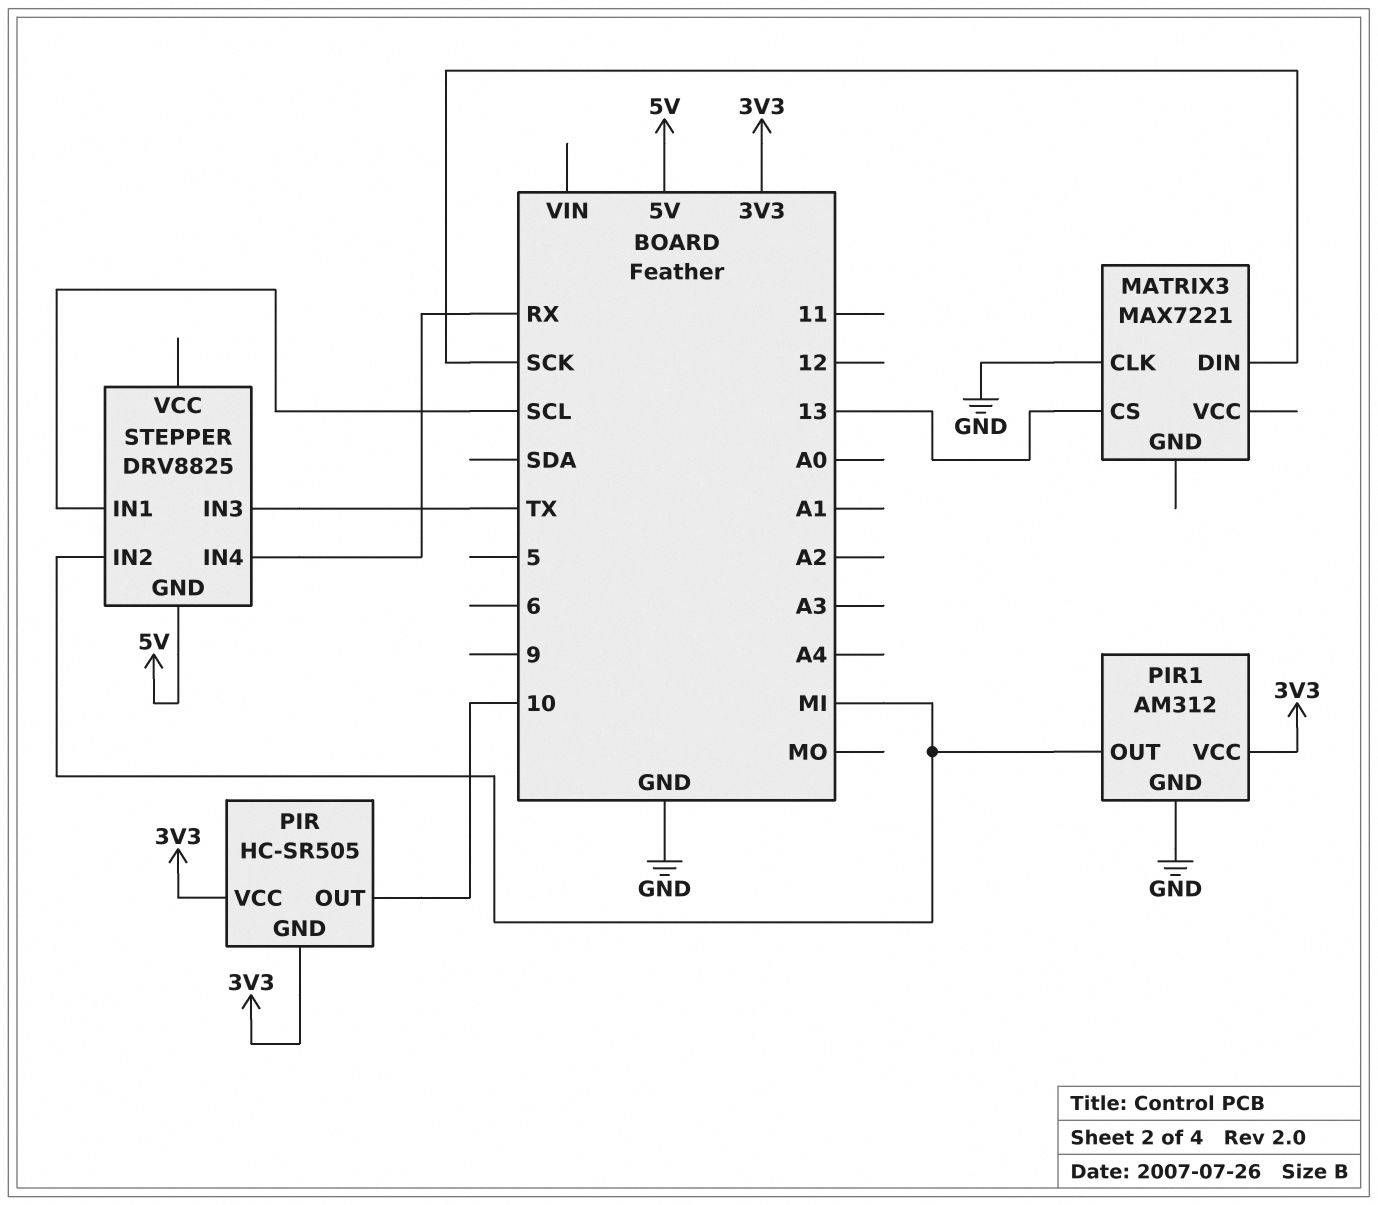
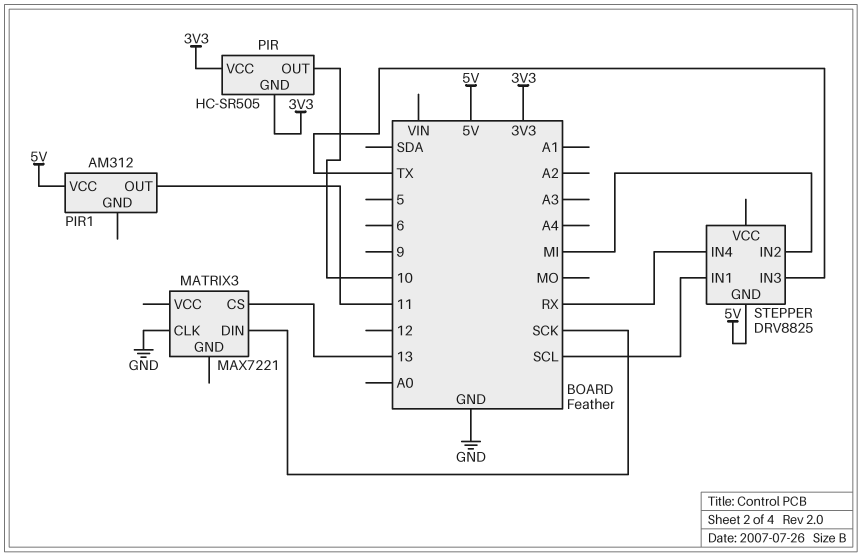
PIR1 pin GND: GND -> none
PIR1 pin OUT: MI -> 11
PIR1 pin VCC: 3V3 -> 5V

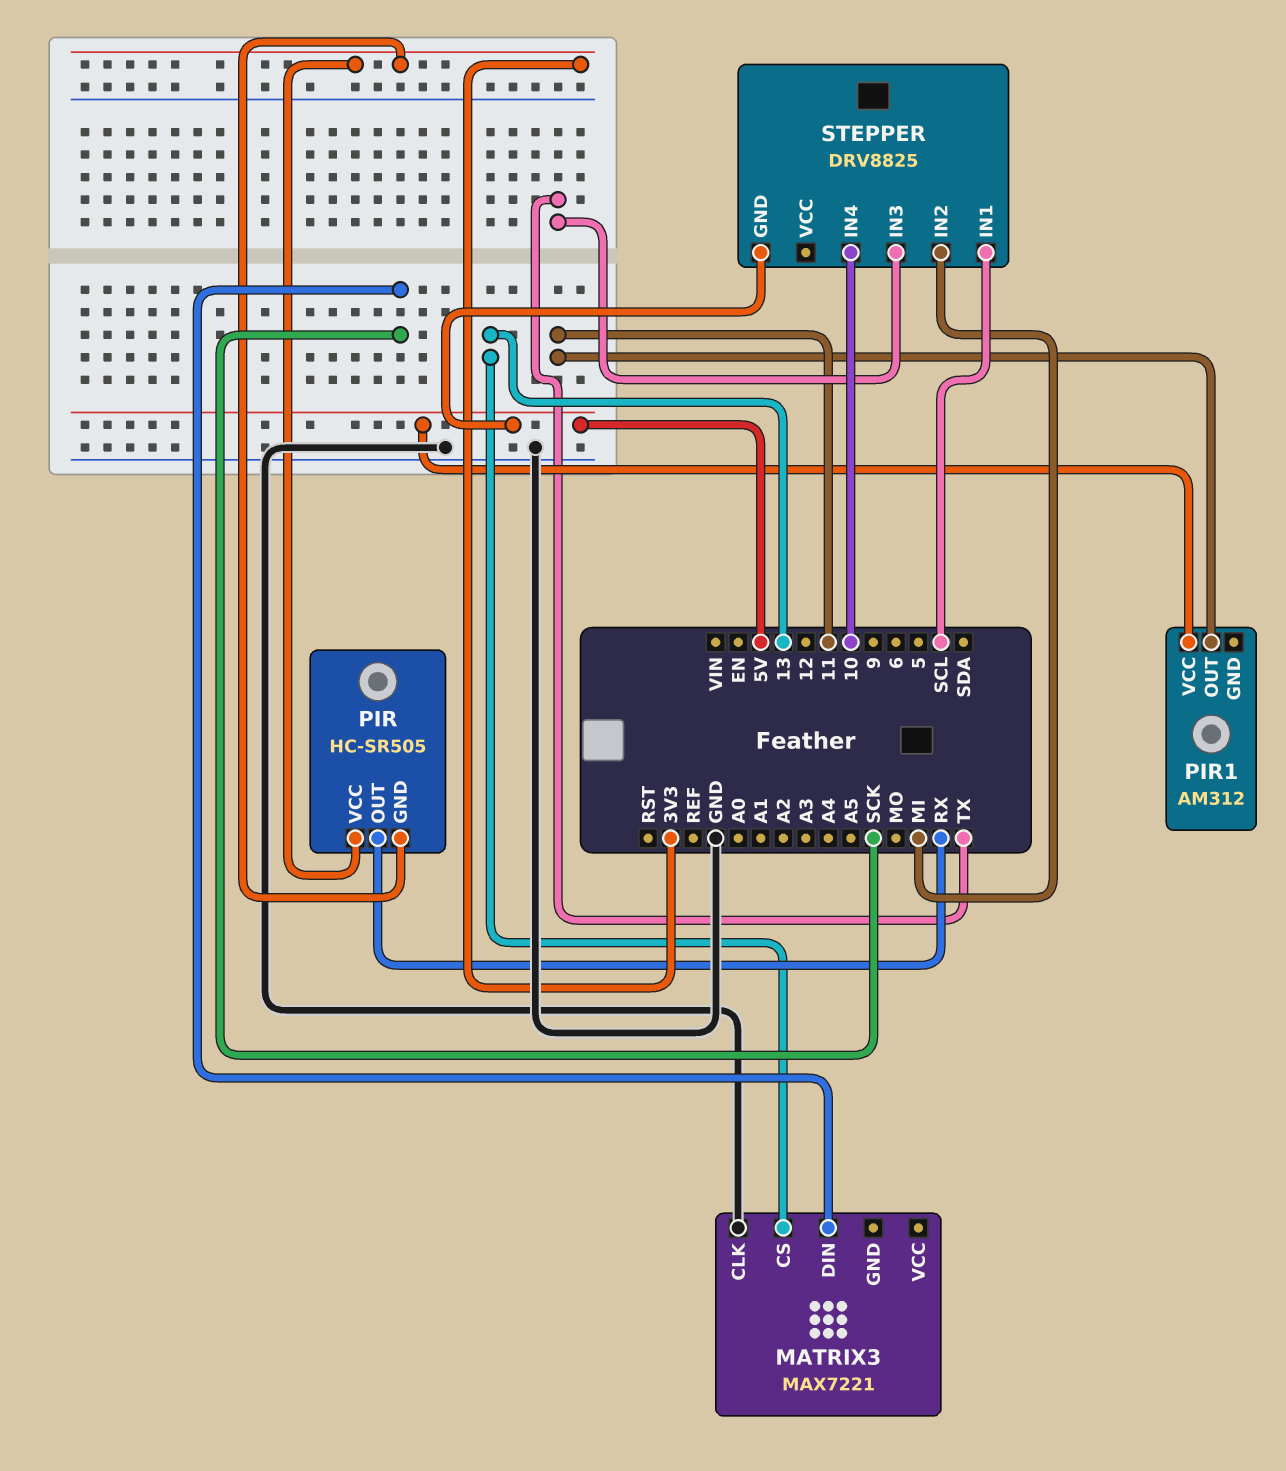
PIR pin OUT: 10 -> RX
STEPPER pin IN4: RX -> 10

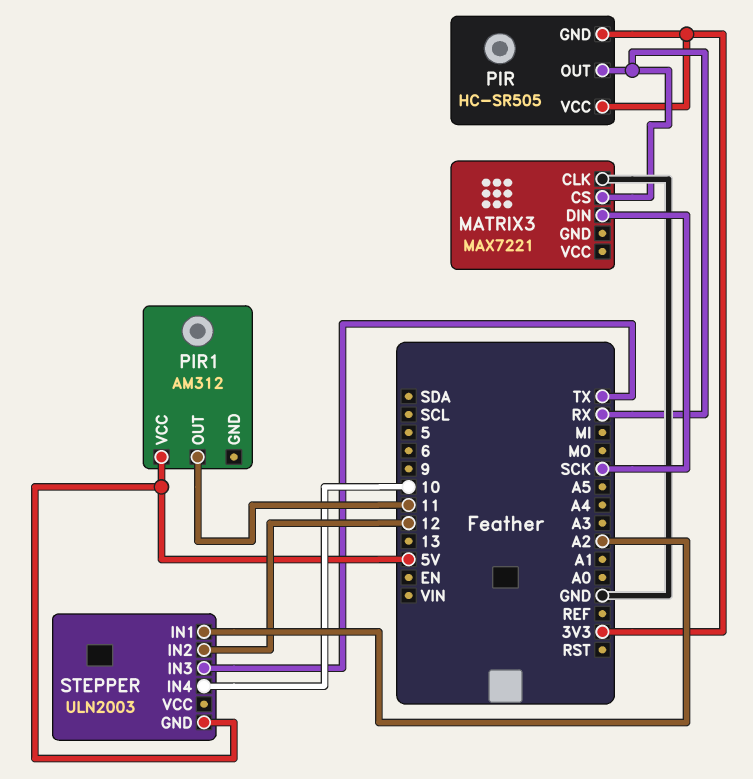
MATRIX3 pin CS: 13 -> RX
STEPPER: DRV8825 -> ULN2003
STEPPER pin IN1: SCL -> A2
STEPPER pin IN2: MI -> 12

